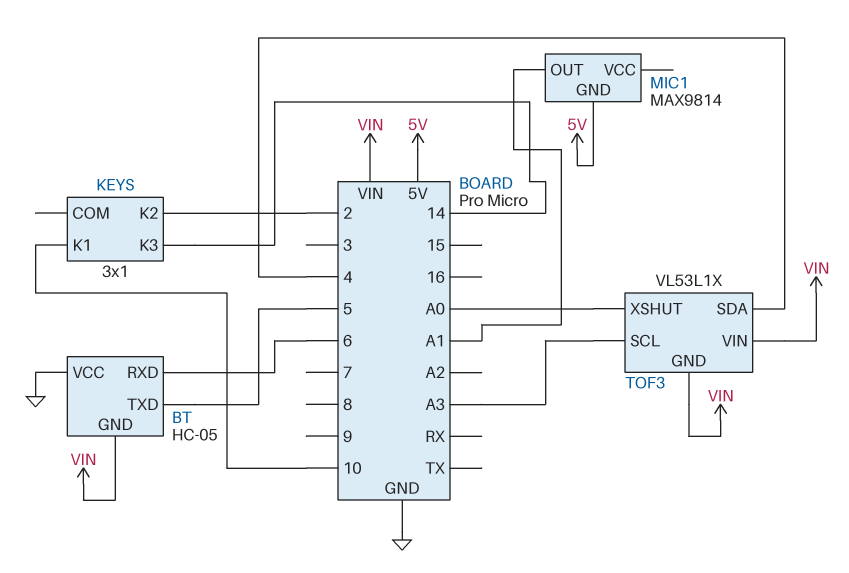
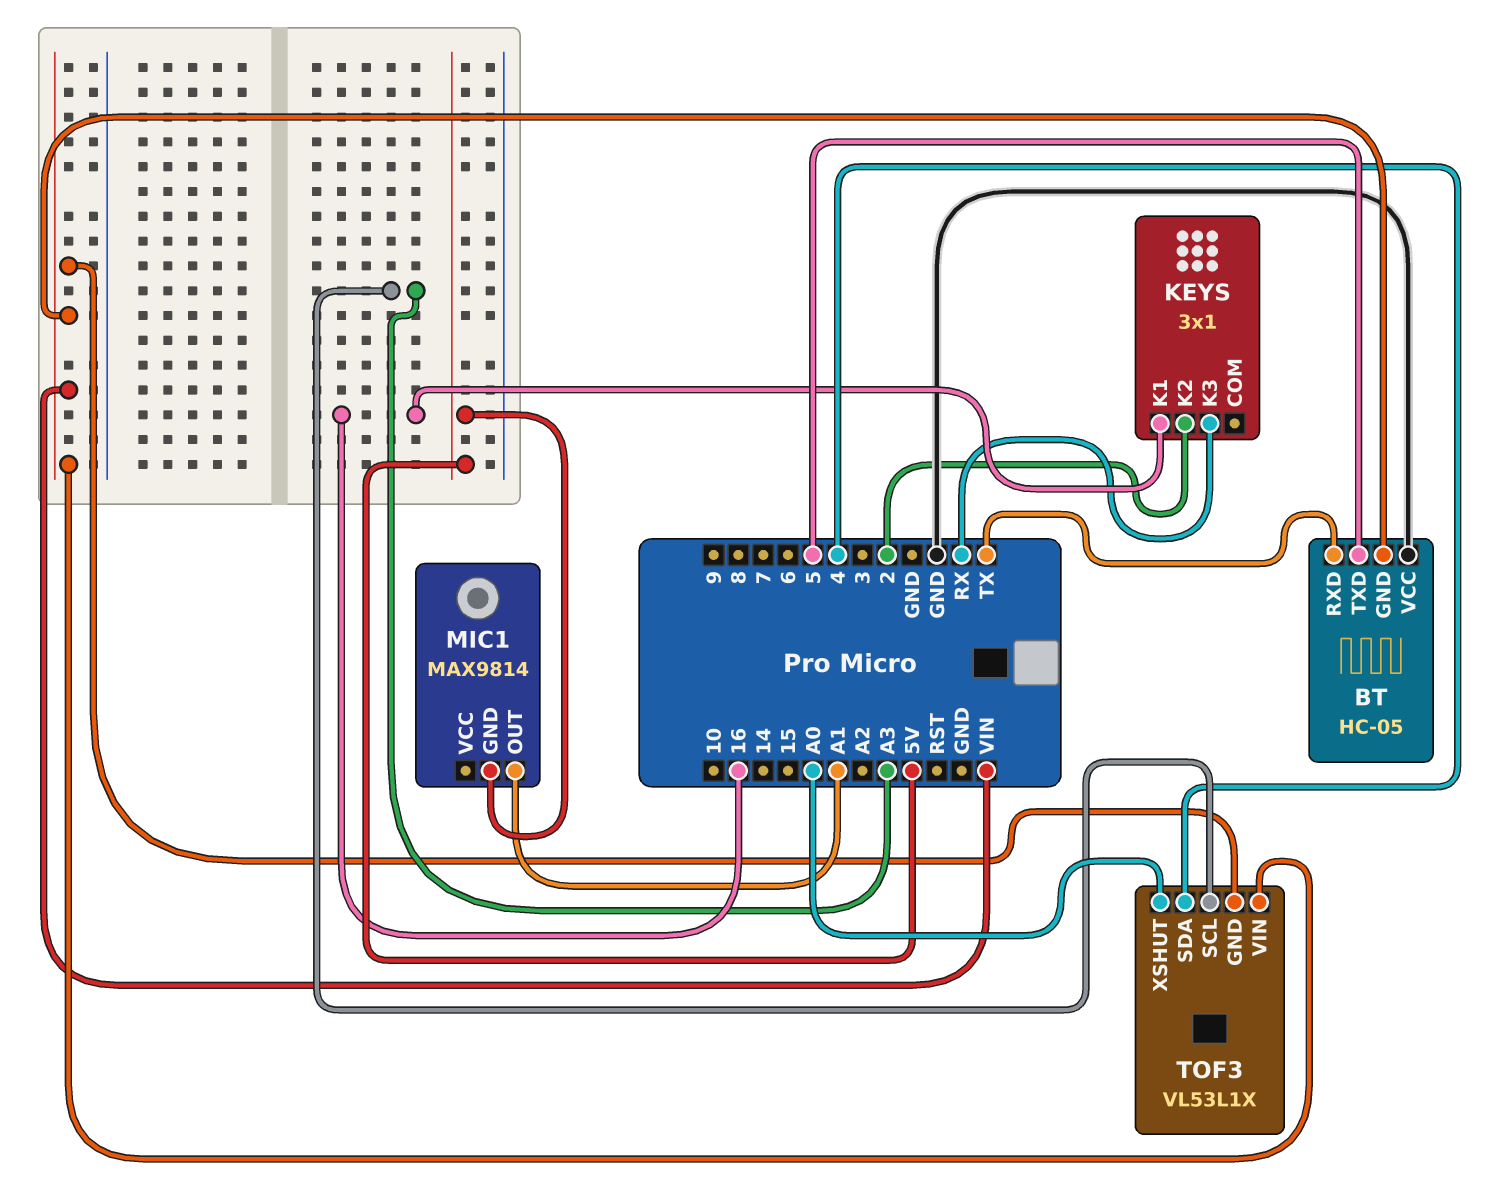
BT pin RXD: 6 -> TX
KEYS pin K1: 10 -> 16
KEYS pin K3: 14 -> RX

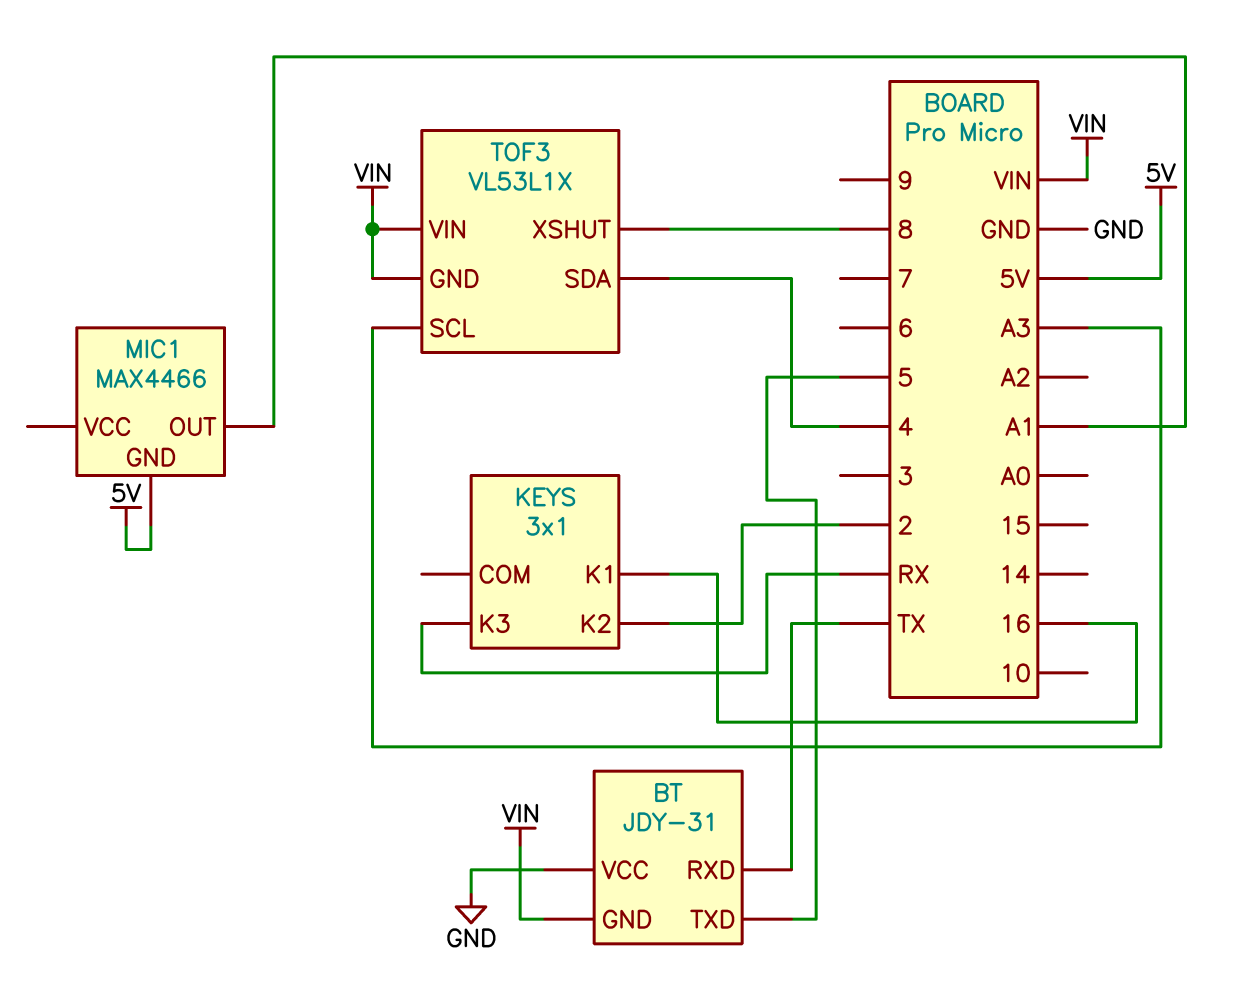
BT: HC-05 -> JDY-31
MIC1: MAX9814 -> MAX4466
TOF3 pin XSHUT: A0 -> 8

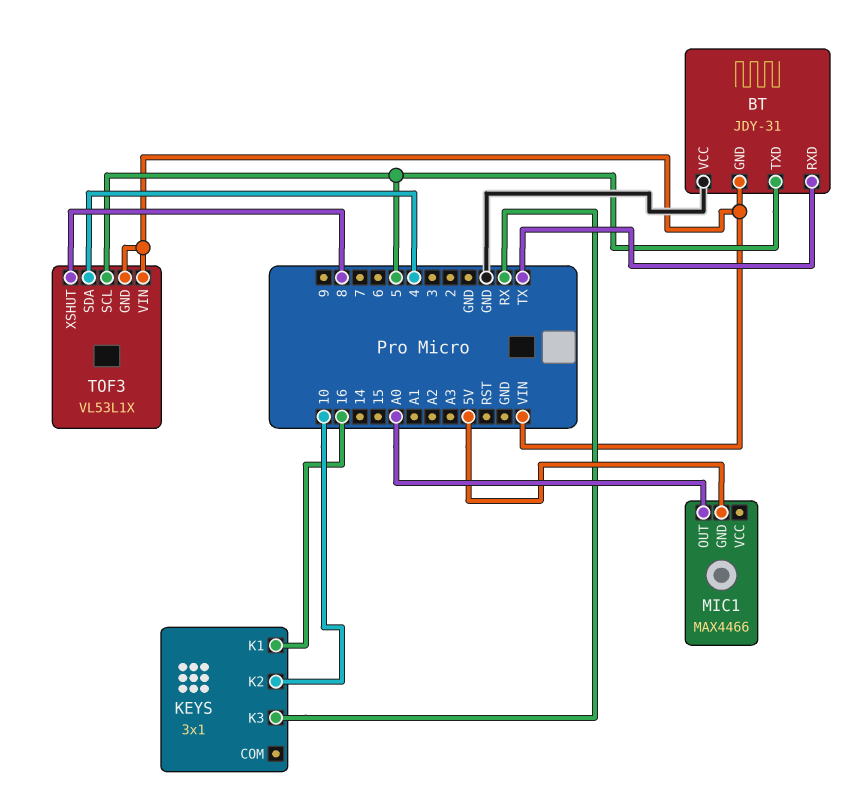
KEYS pin K2: 2 -> 10
MIC1 pin OUT: A1 -> A0
TOF3 pin SCL: A3 -> 5

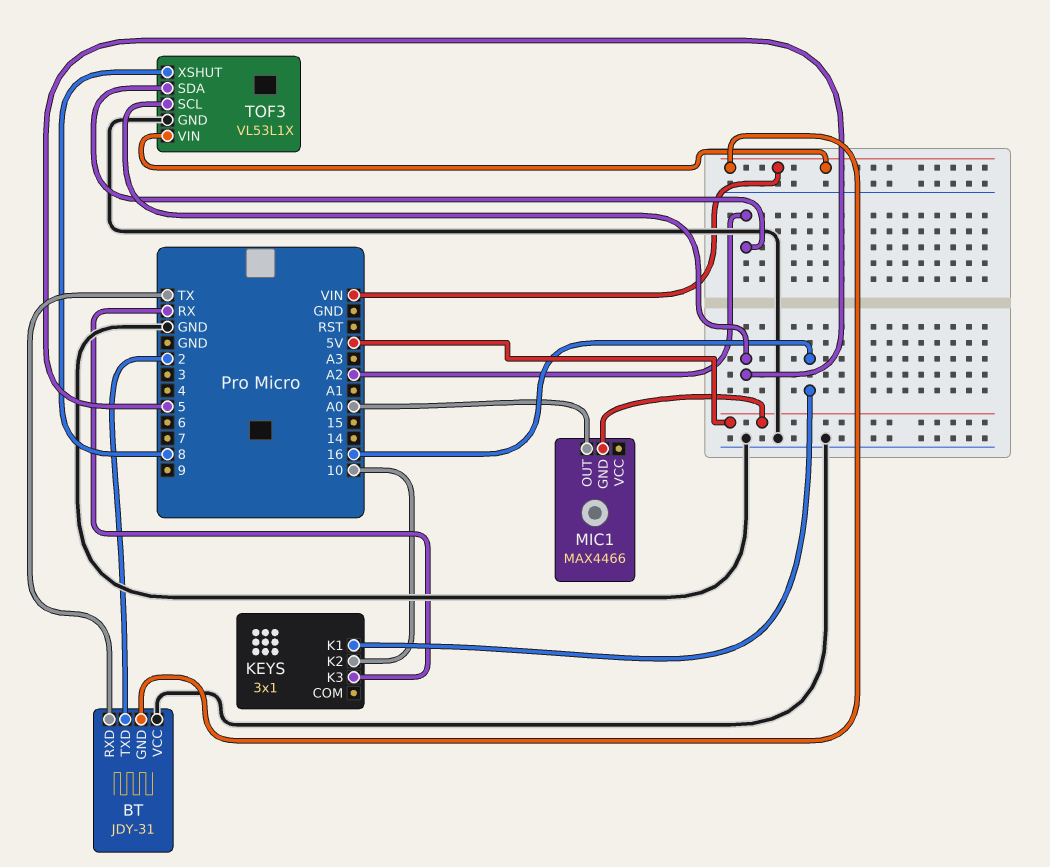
BT pin TXD: 5 -> 2
TOF3 pin GND: VIN -> GND
TOF3 pin SDA: 4 -> A2

